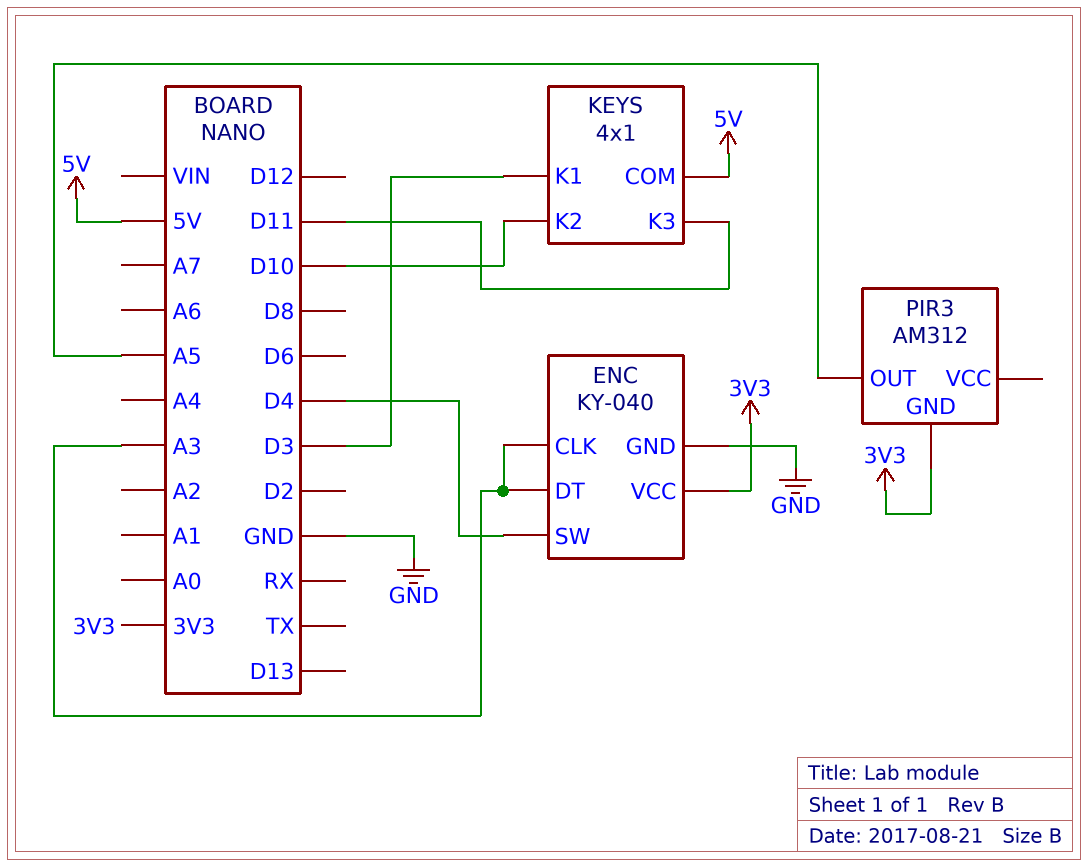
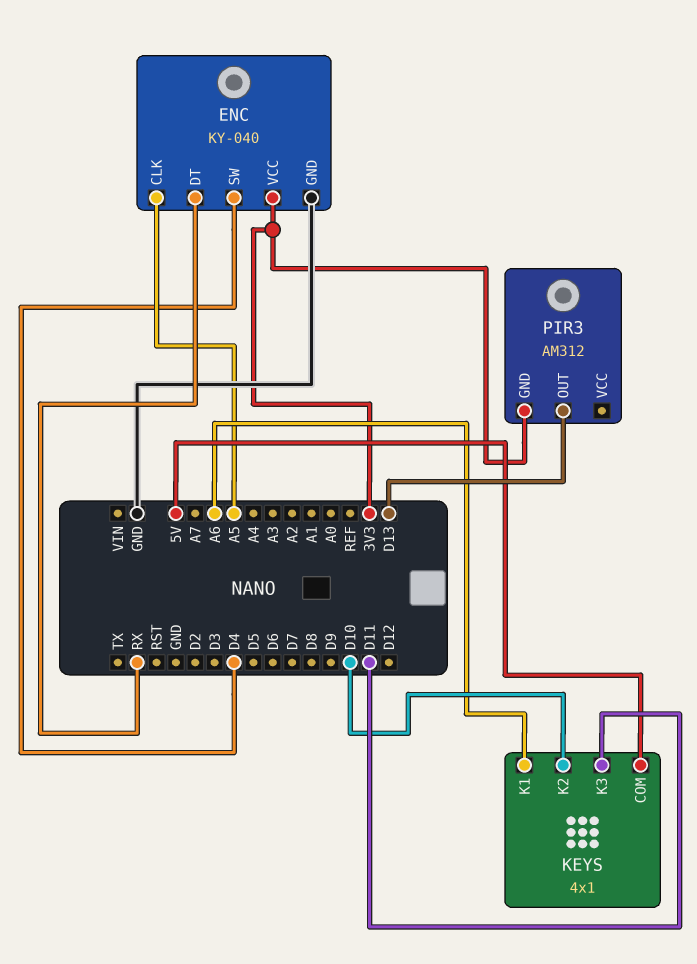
ENC pin CLK: A3 -> A5
ENC pin DT: A3 -> RX
KEYS pin K1: D3 -> A6
PIR3 pin OUT: A5 -> D13

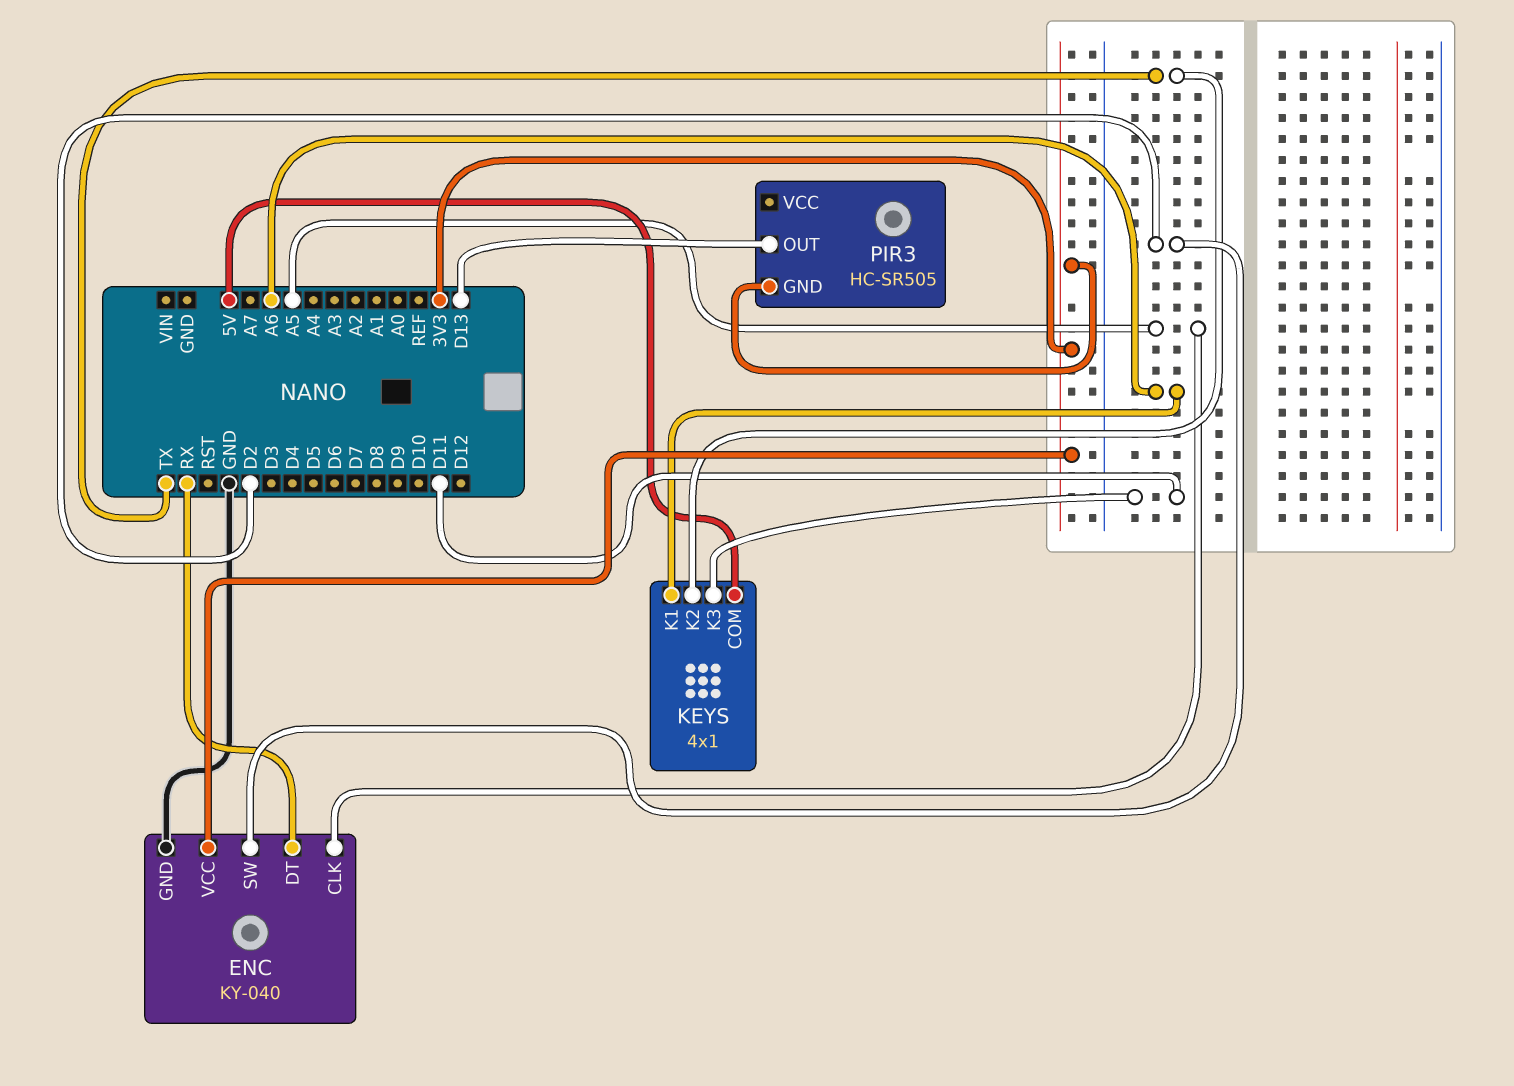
ENC pin SW: D4 -> D2
KEYS pin K2: D10 -> TX
PIR3: AM312 -> HC-SR505

